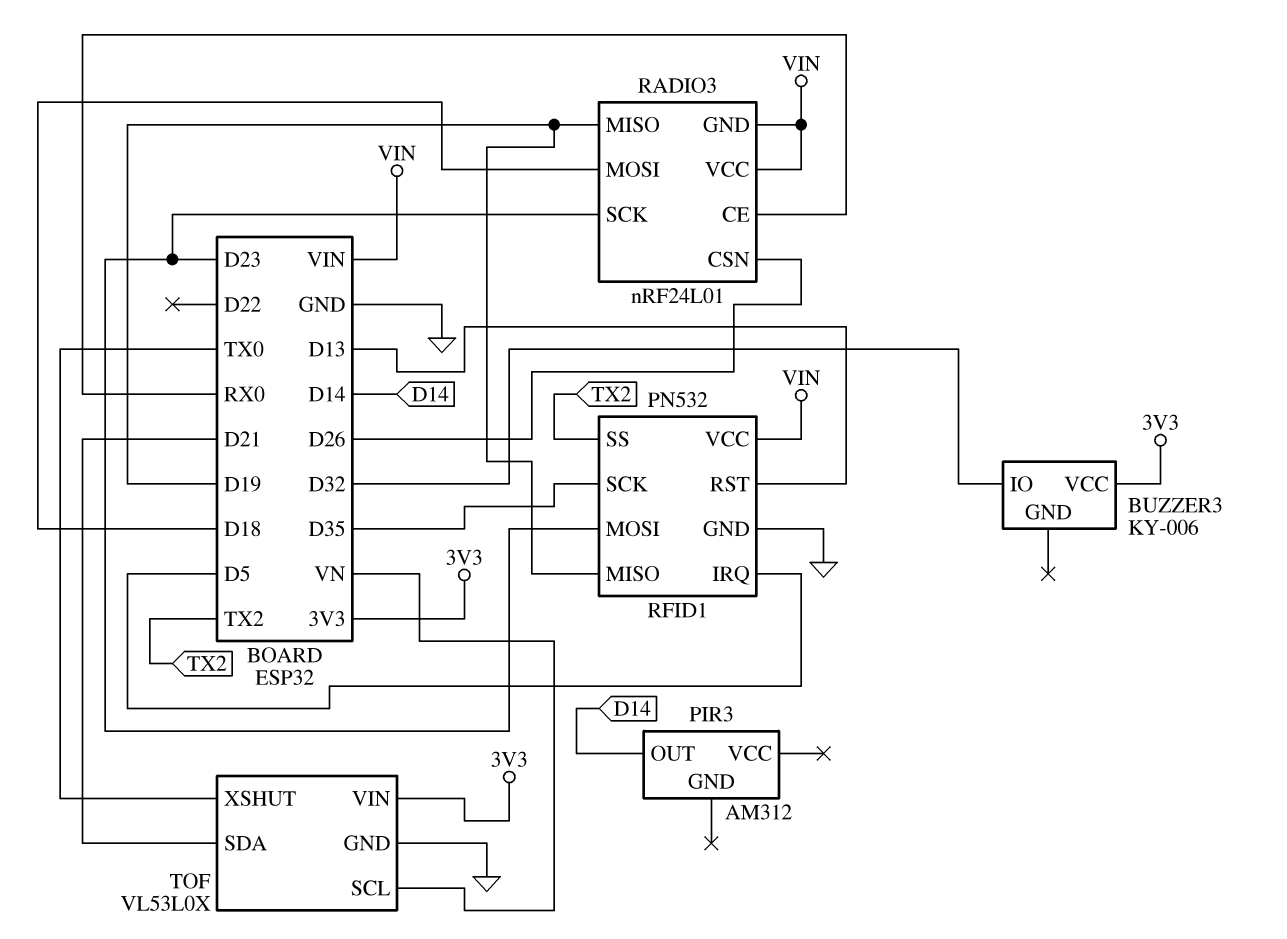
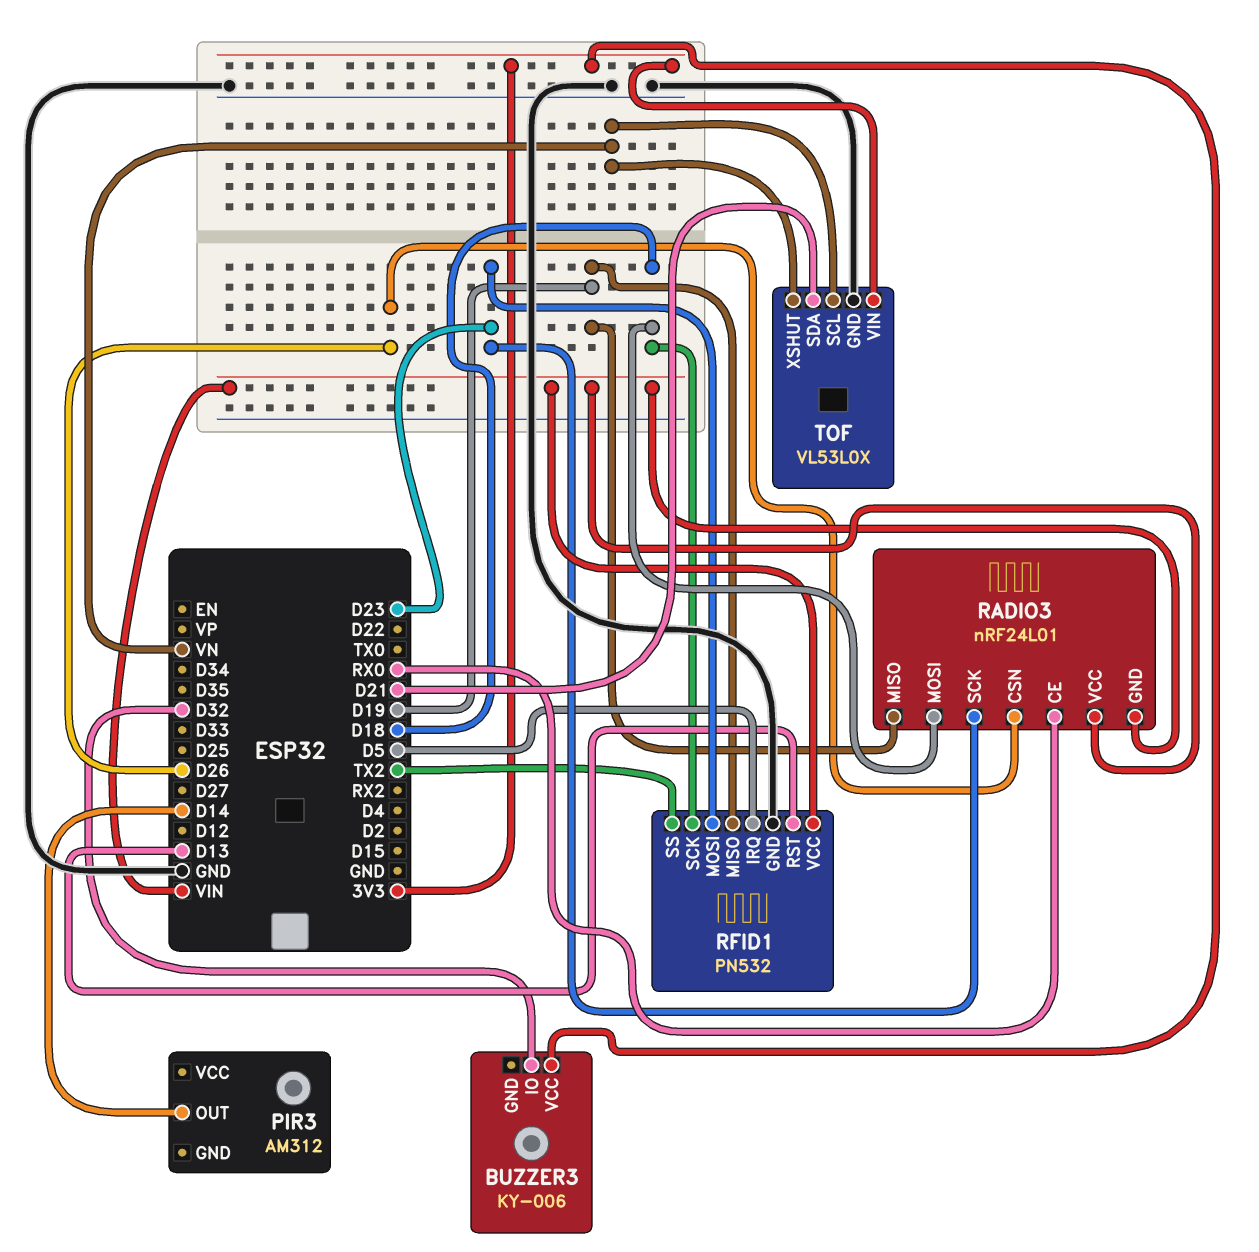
RFID1 pin SCK: D35 -> D18
TOF pin XSHUT: TX0 -> VN

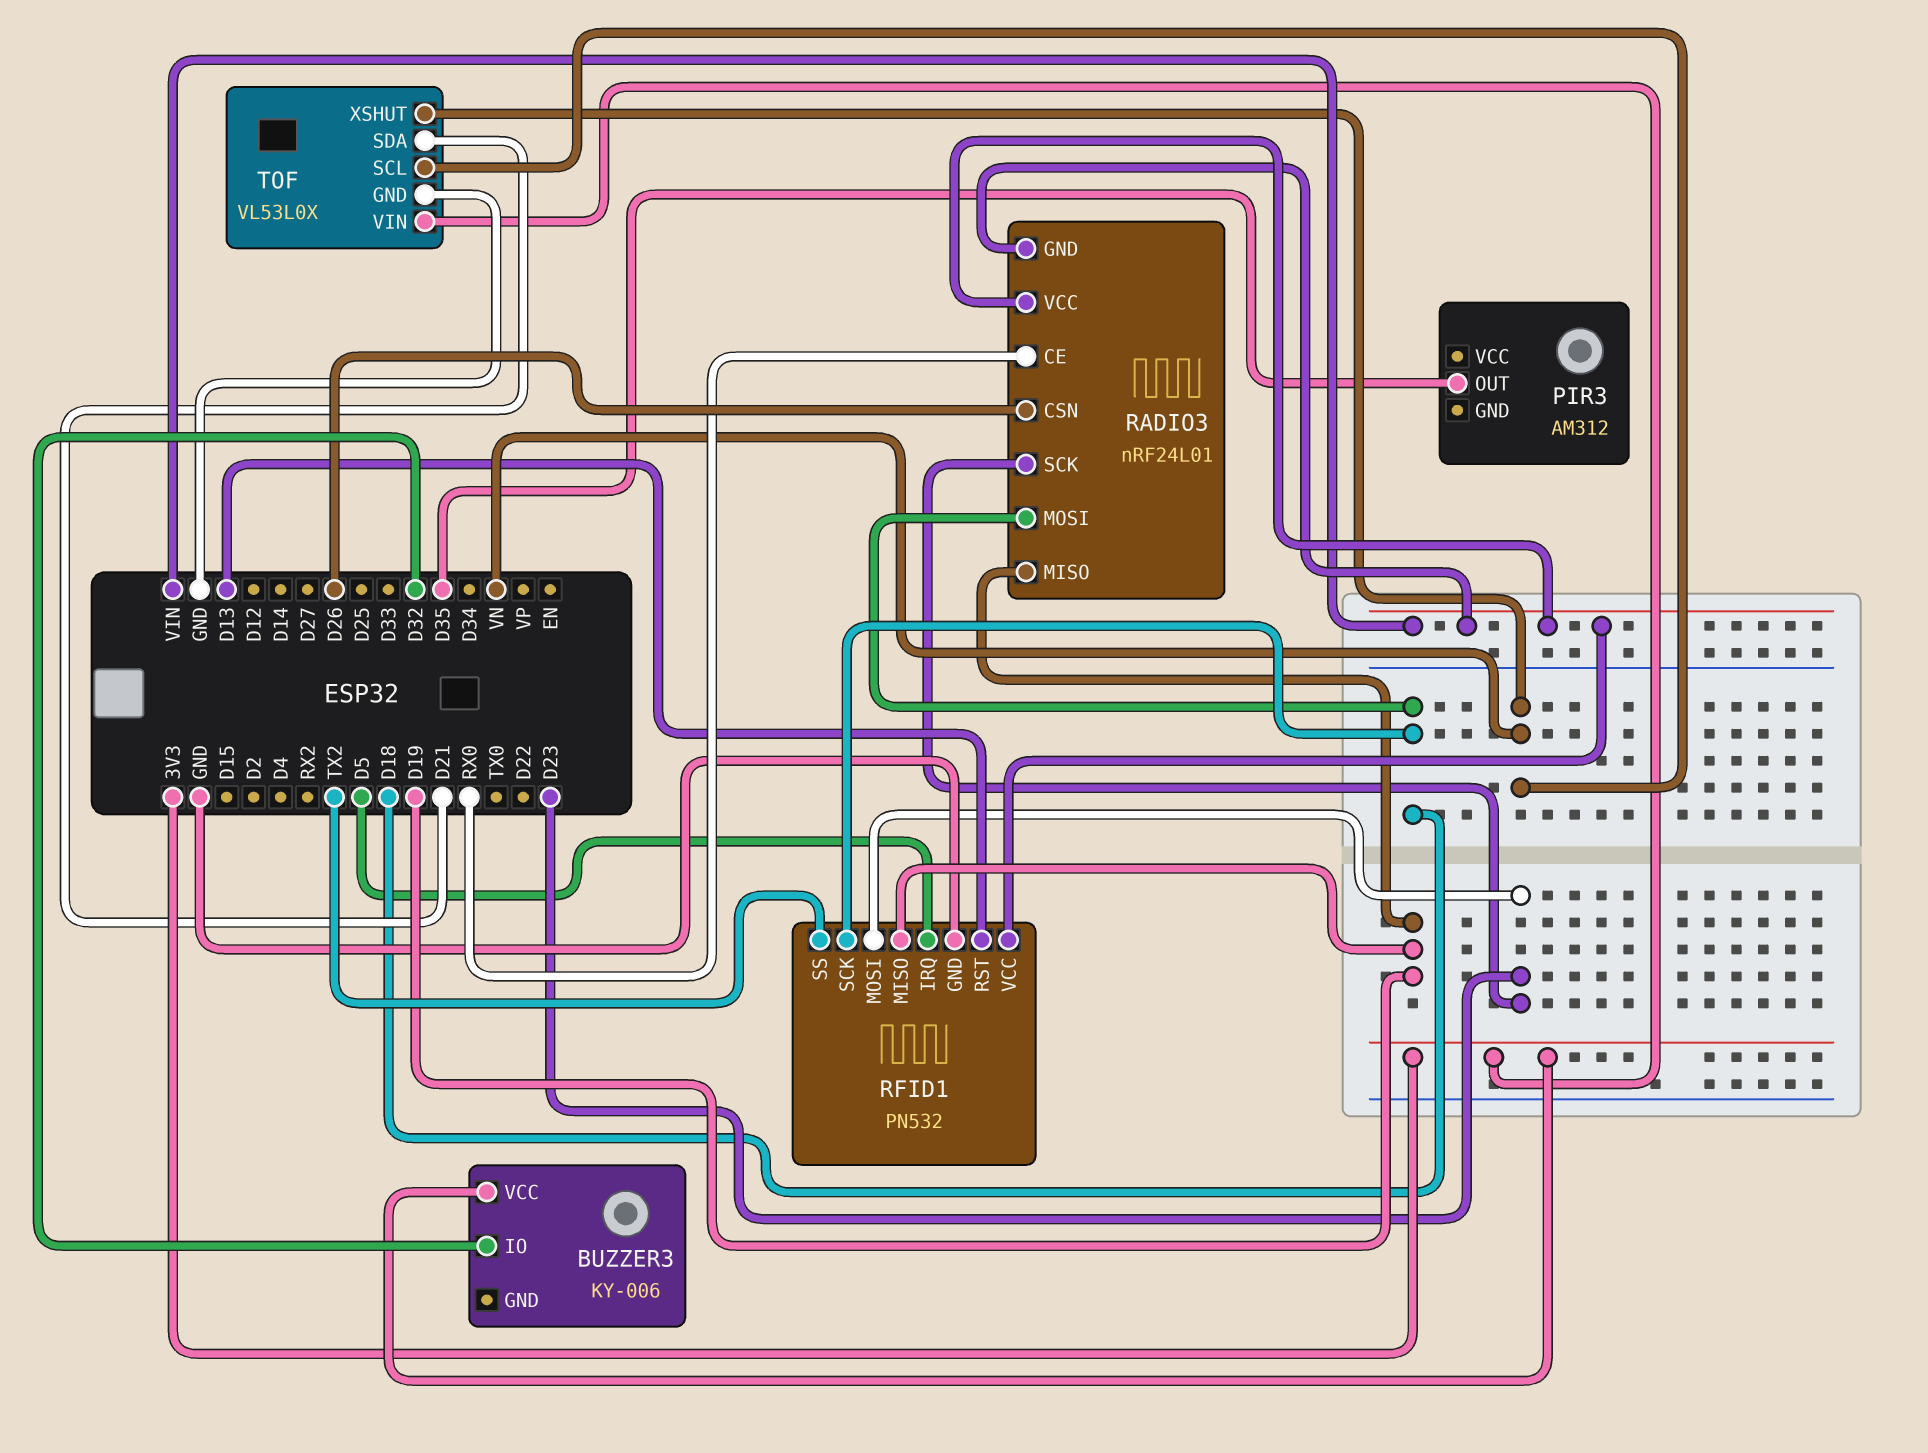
PIR3 pin OUT: D14 -> D35

